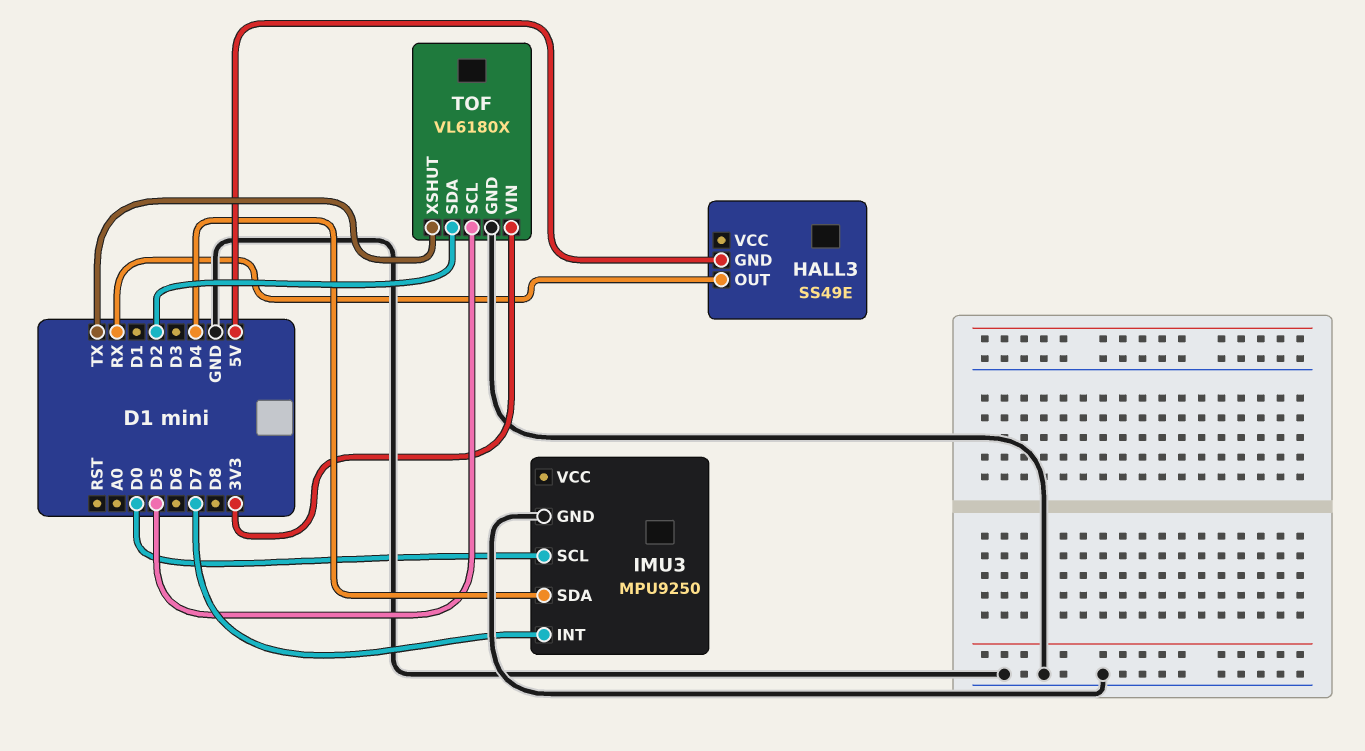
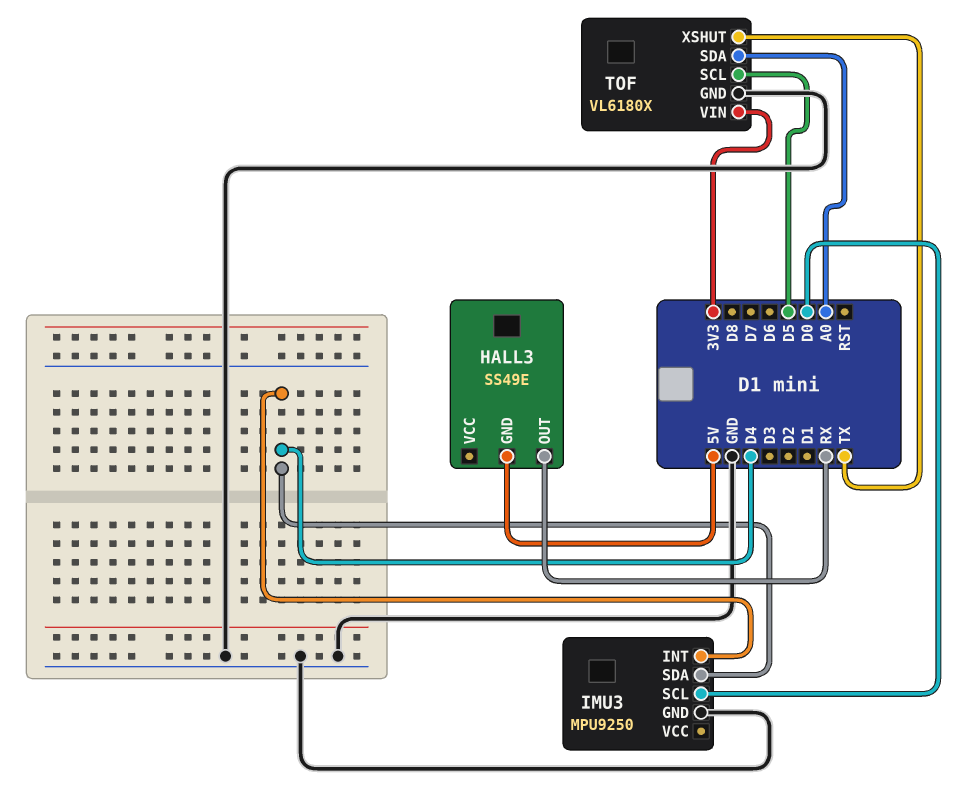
IMU3 pin INT: D7 -> D4
TOF pin SDA: D2 -> A0

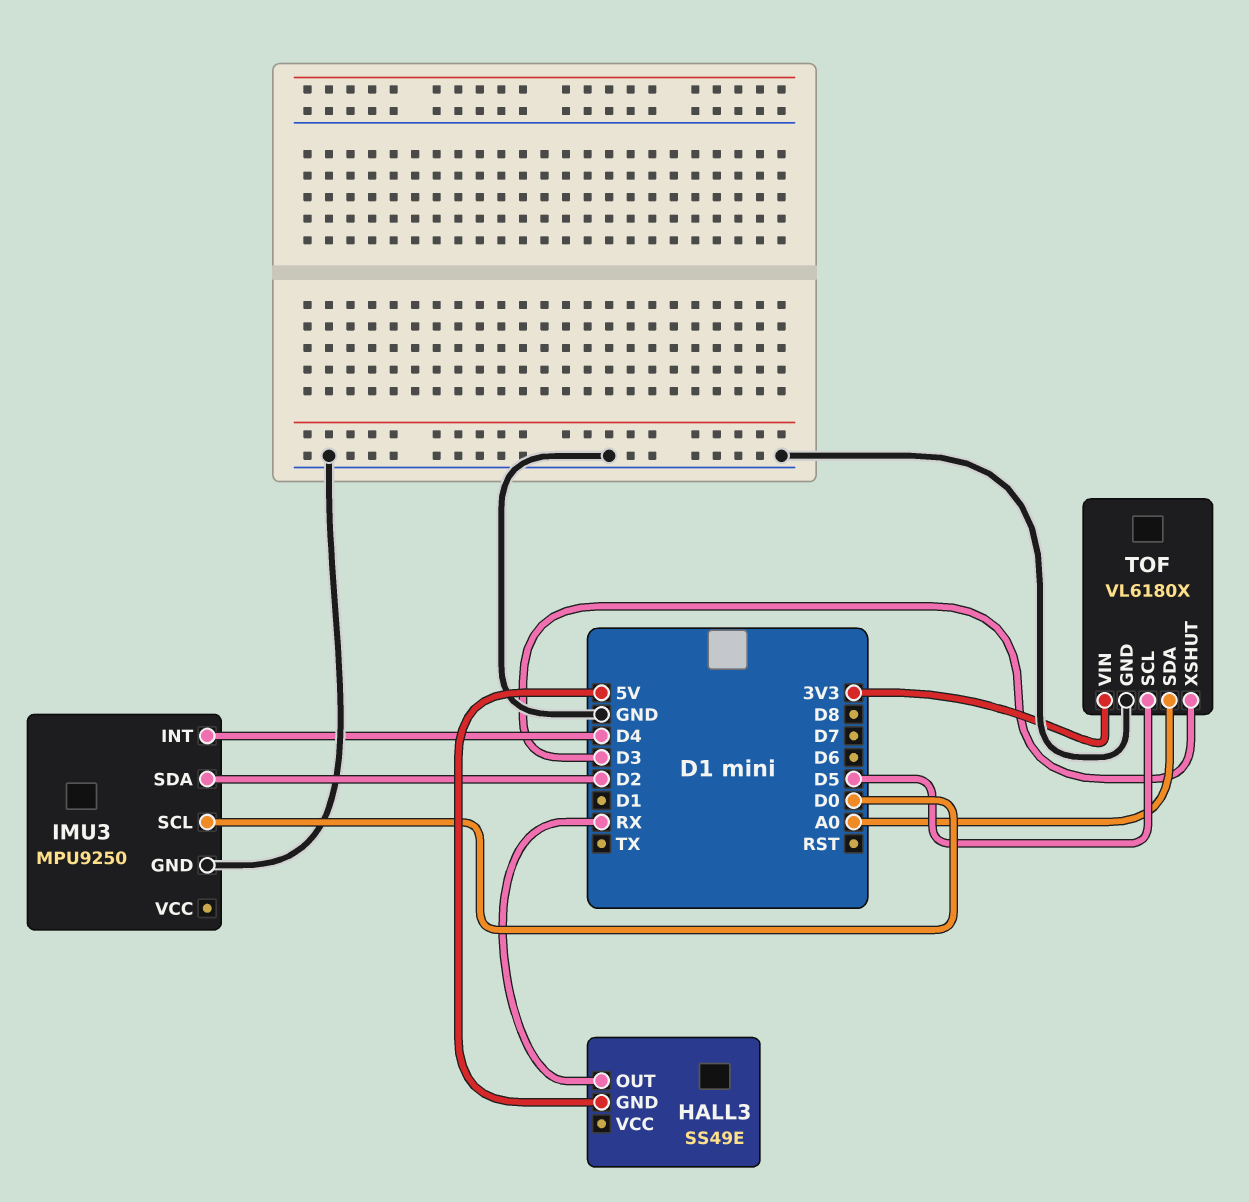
IMU3 pin SDA: D4 -> D2
TOF pin XSHUT: TX -> D3

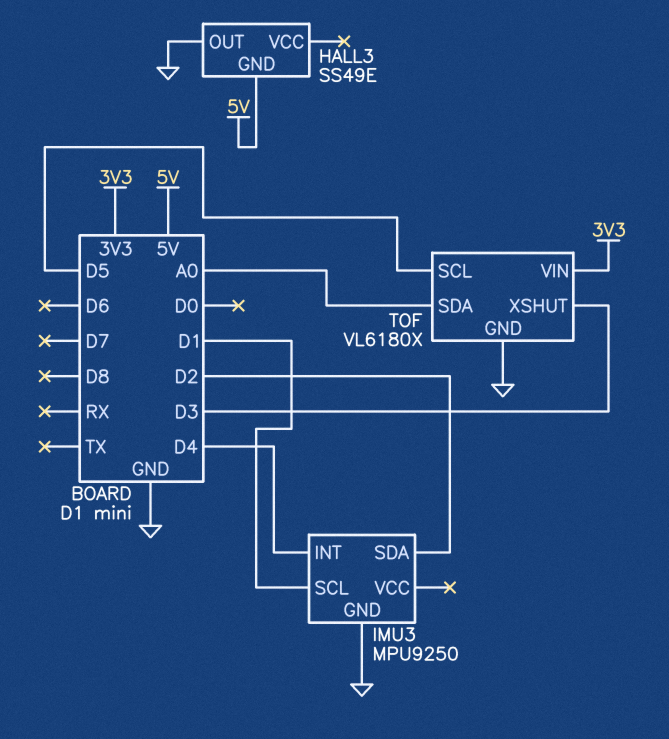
HALL3 pin OUT: RX -> GND
IMU3 pin SCL: D0 -> D1

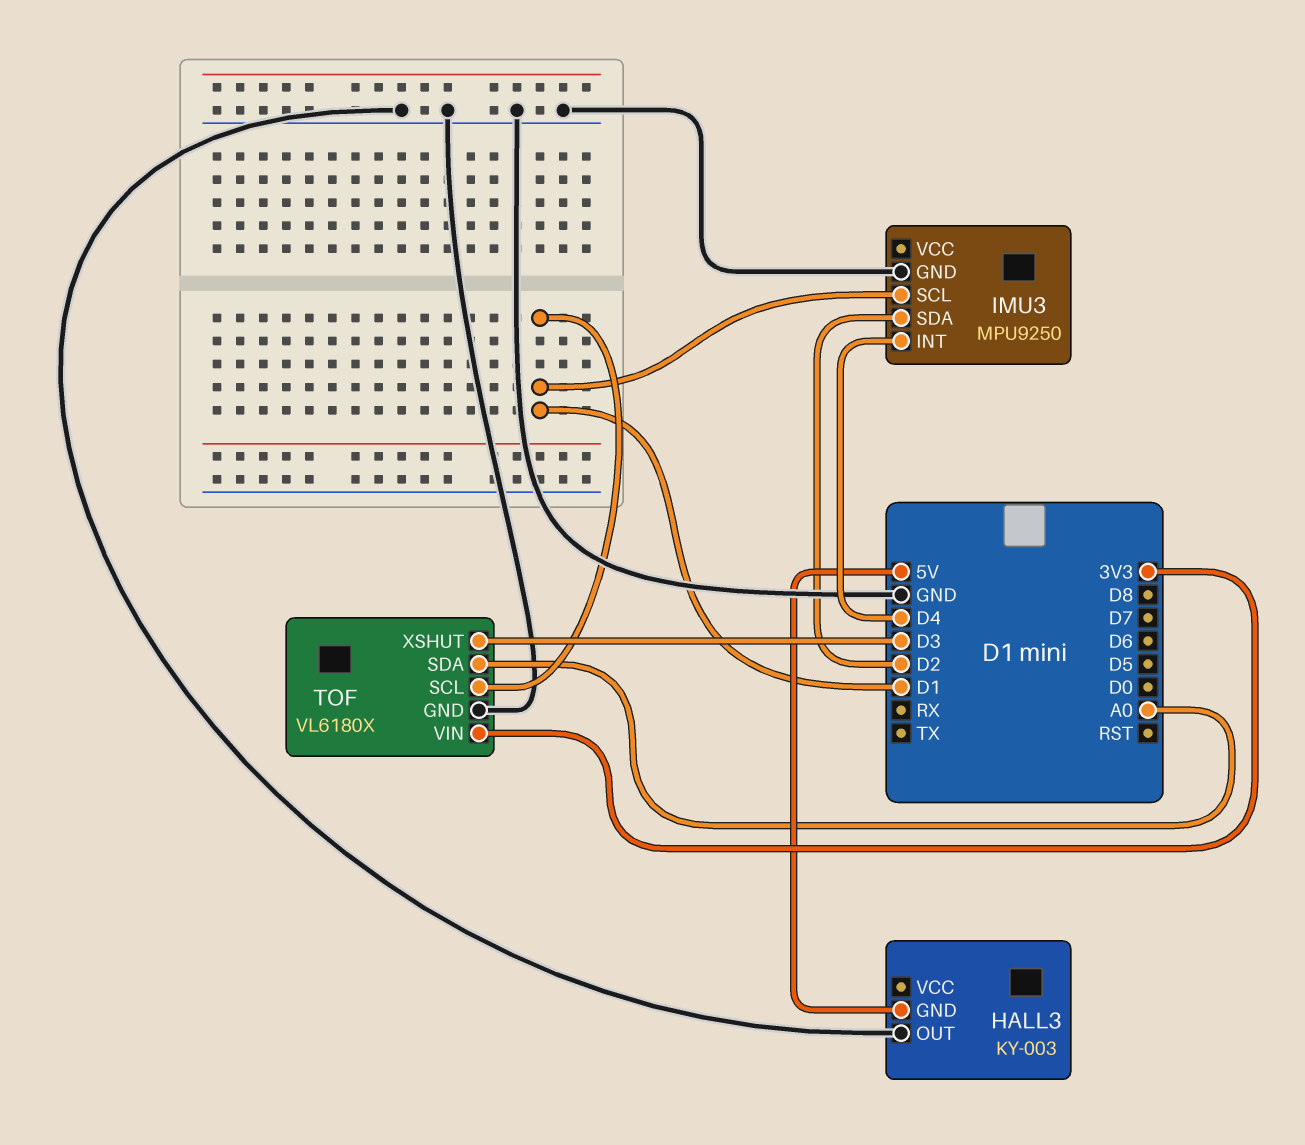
HALL3: SS49E -> KY-003
TOF pin SCL: D5 -> D1

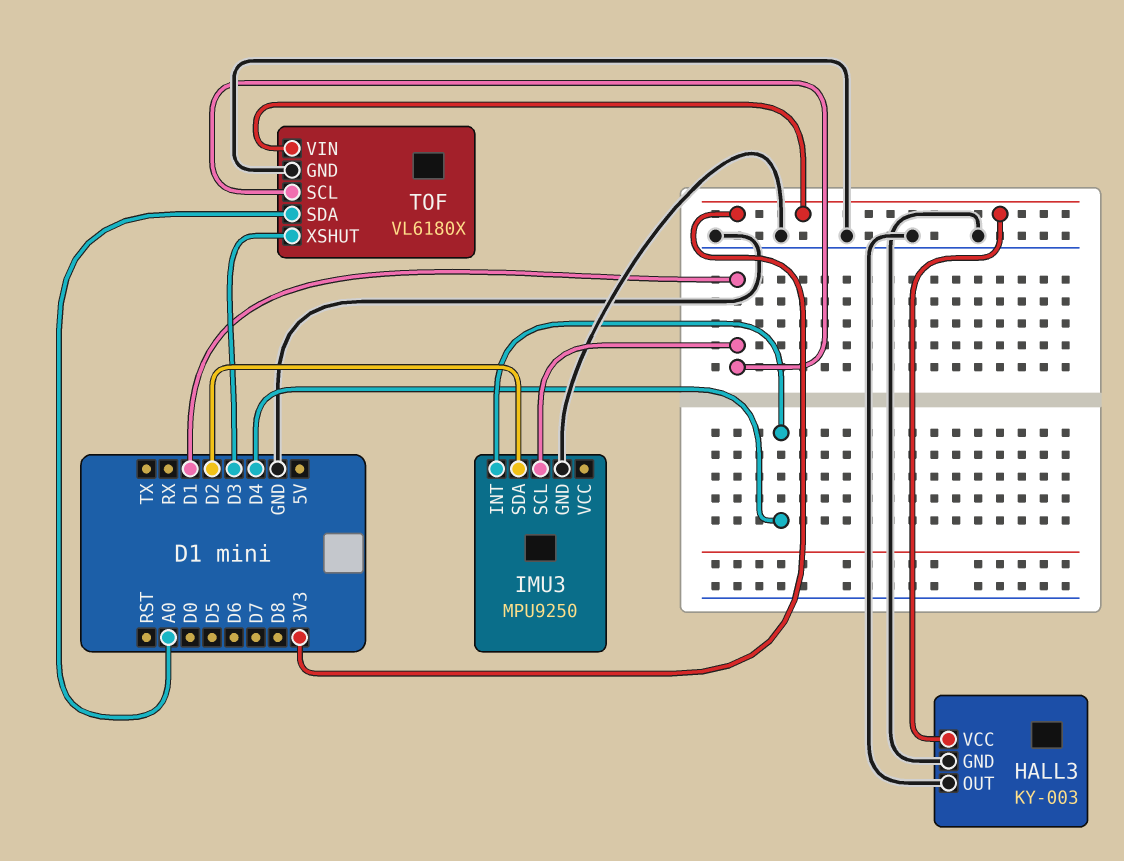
HALL3 pin GND: 5V -> GND
HALL3 pin VCC: none -> 3V3

